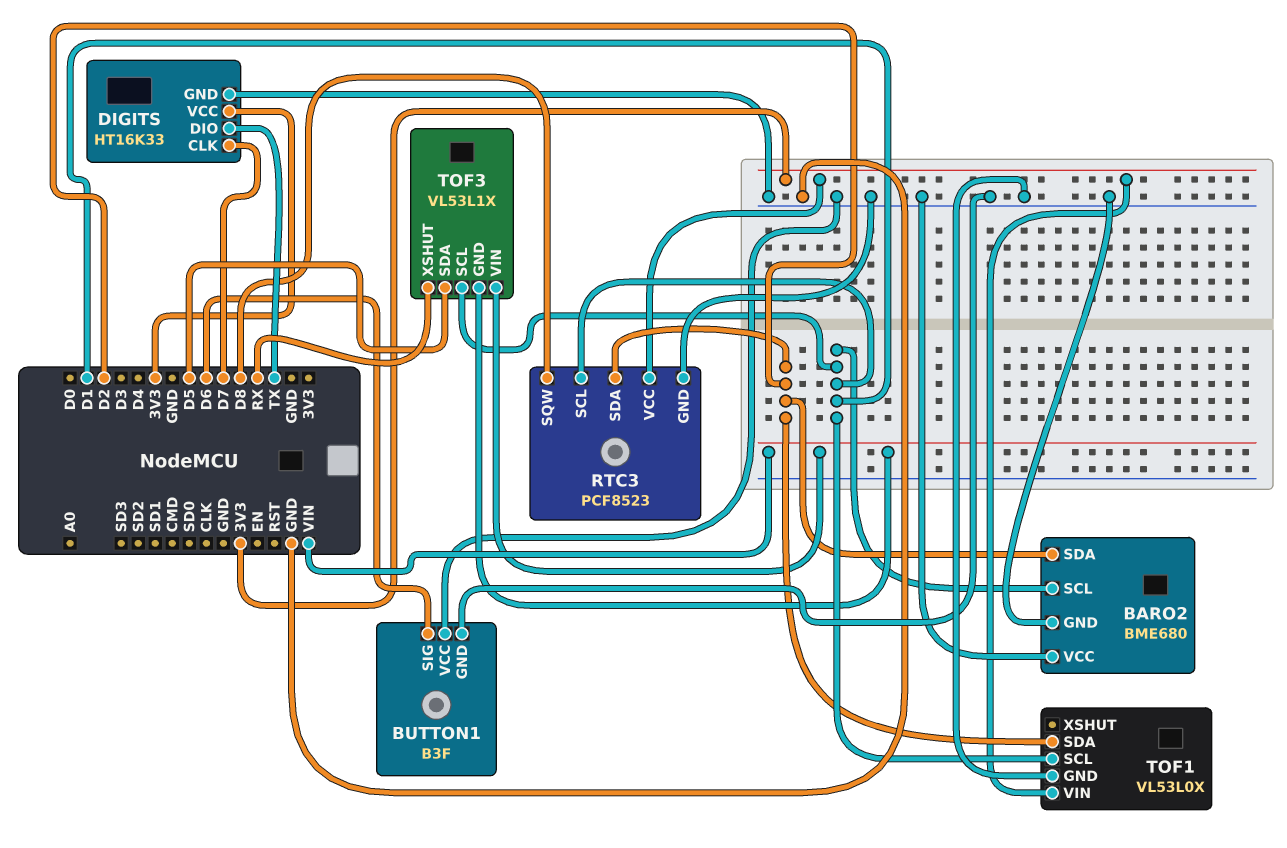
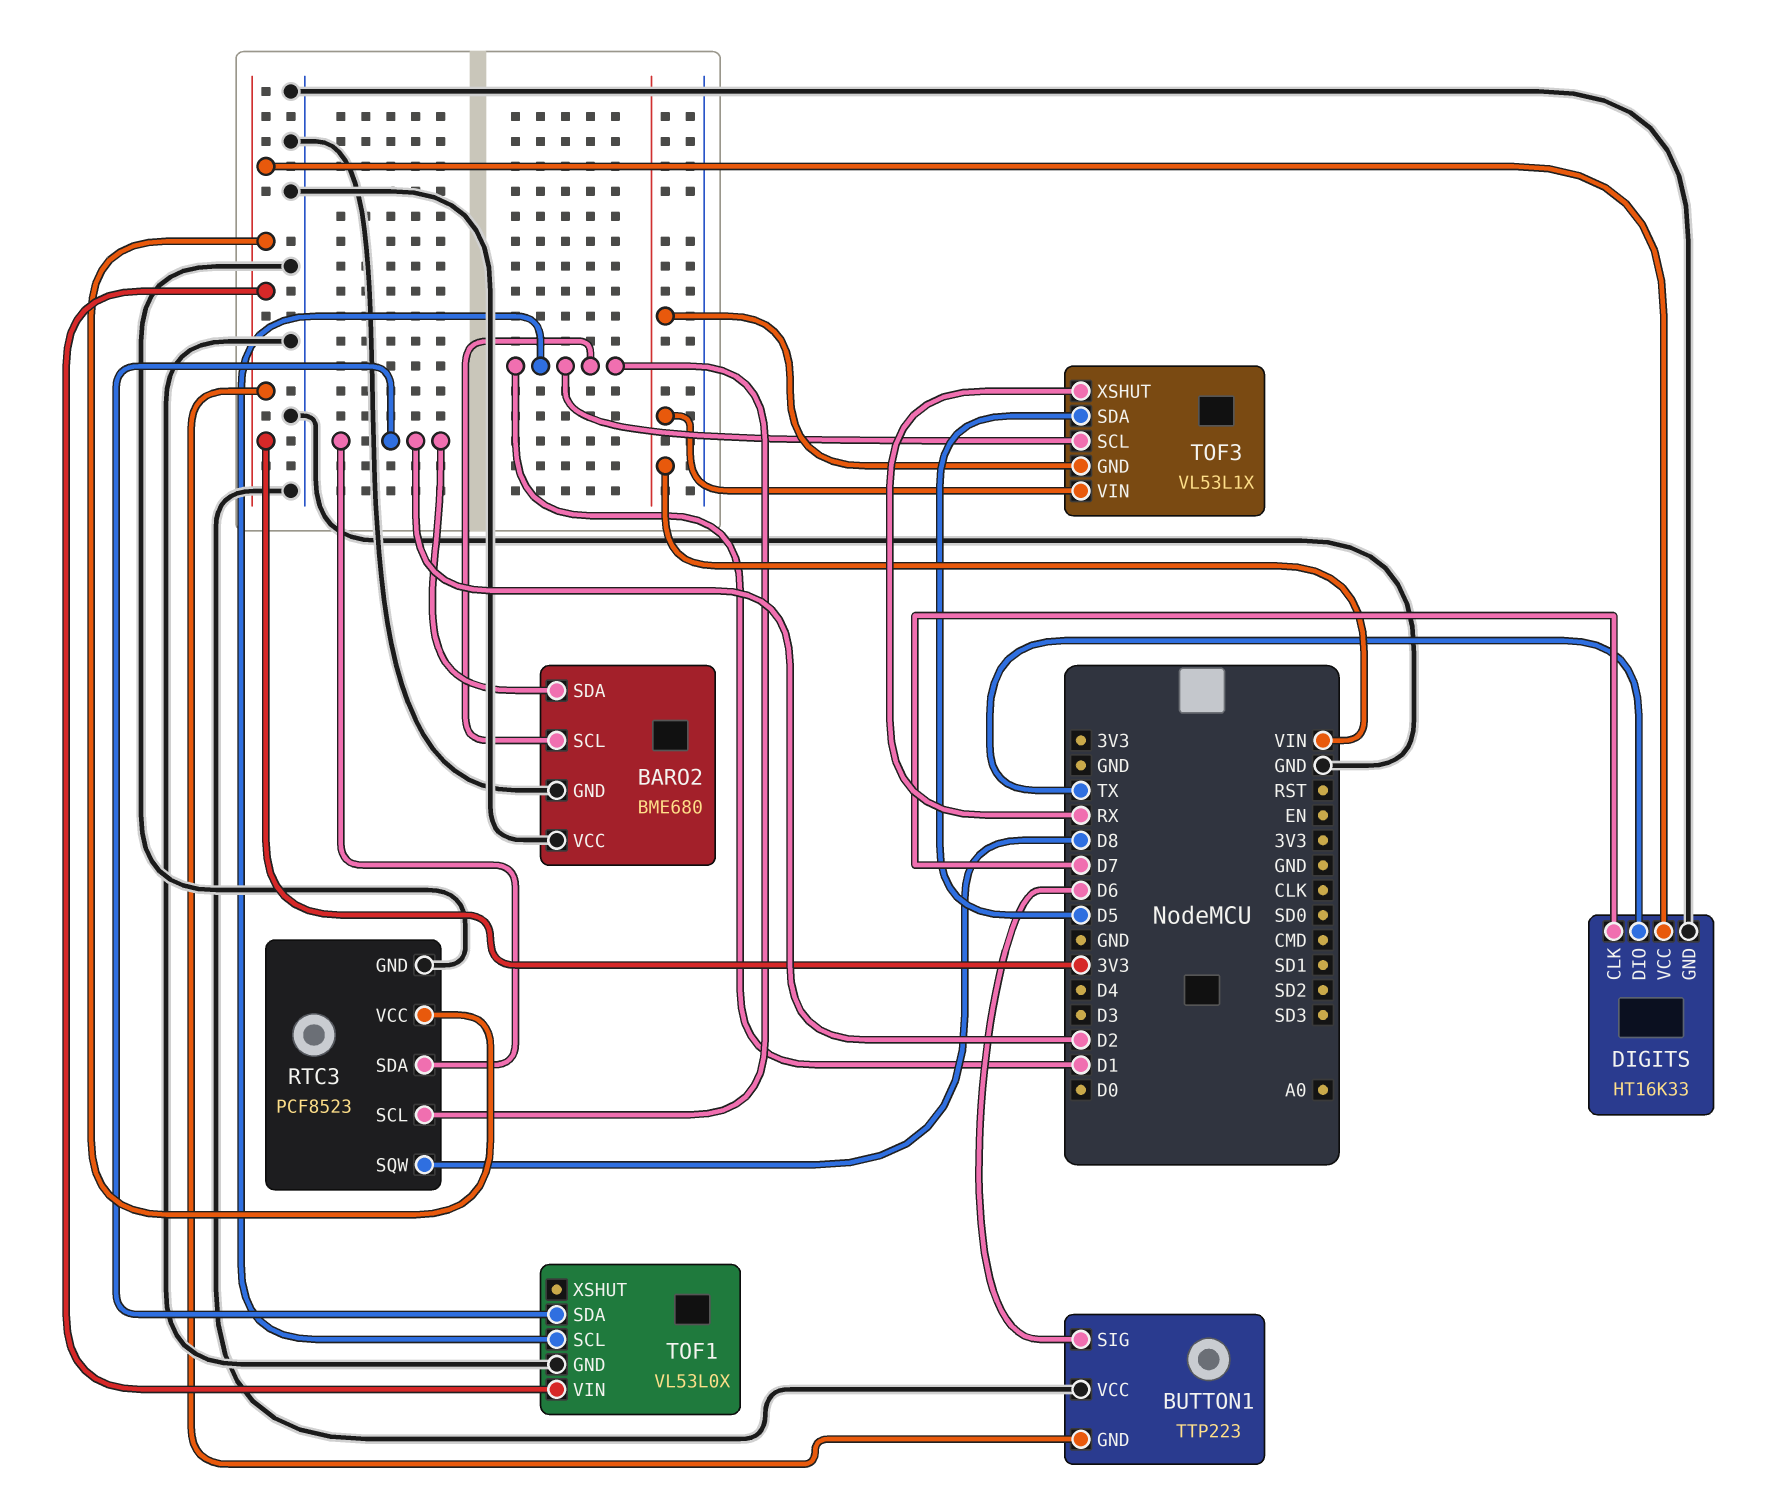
BUTTON1: B3F -> TTP223
BUTTON1 pin GND: GND -> 3V3

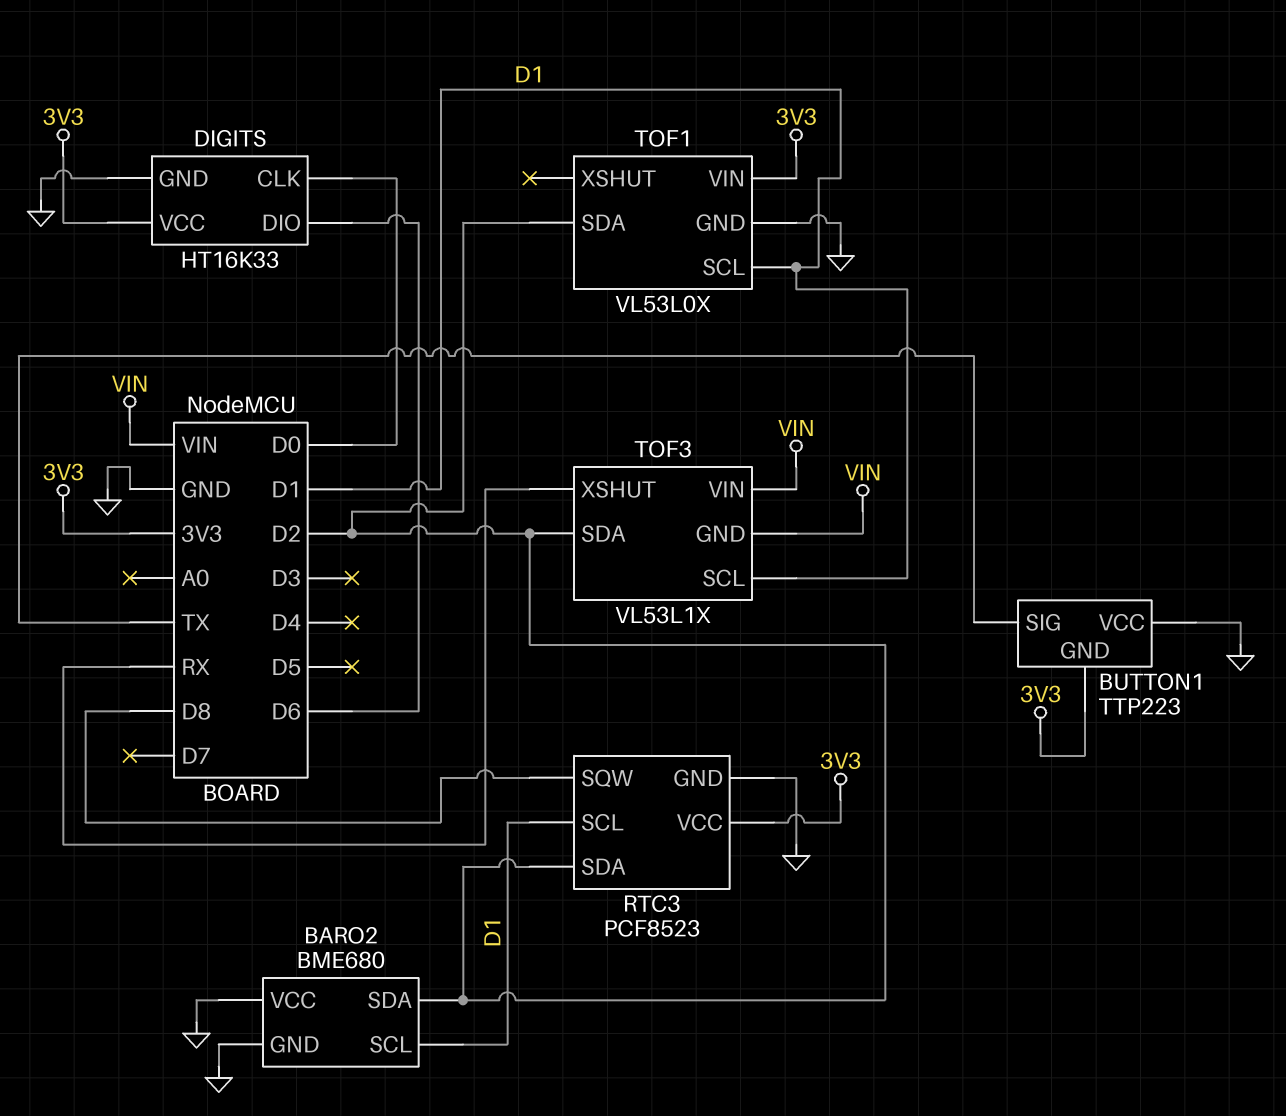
BUTTON1 pin SIG: D6 -> TX
DIGITS pin CLK: D7 -> D0
DIGITS pin DIO: TX -> D6
TOF3 pin SDA: D5 -> D2

